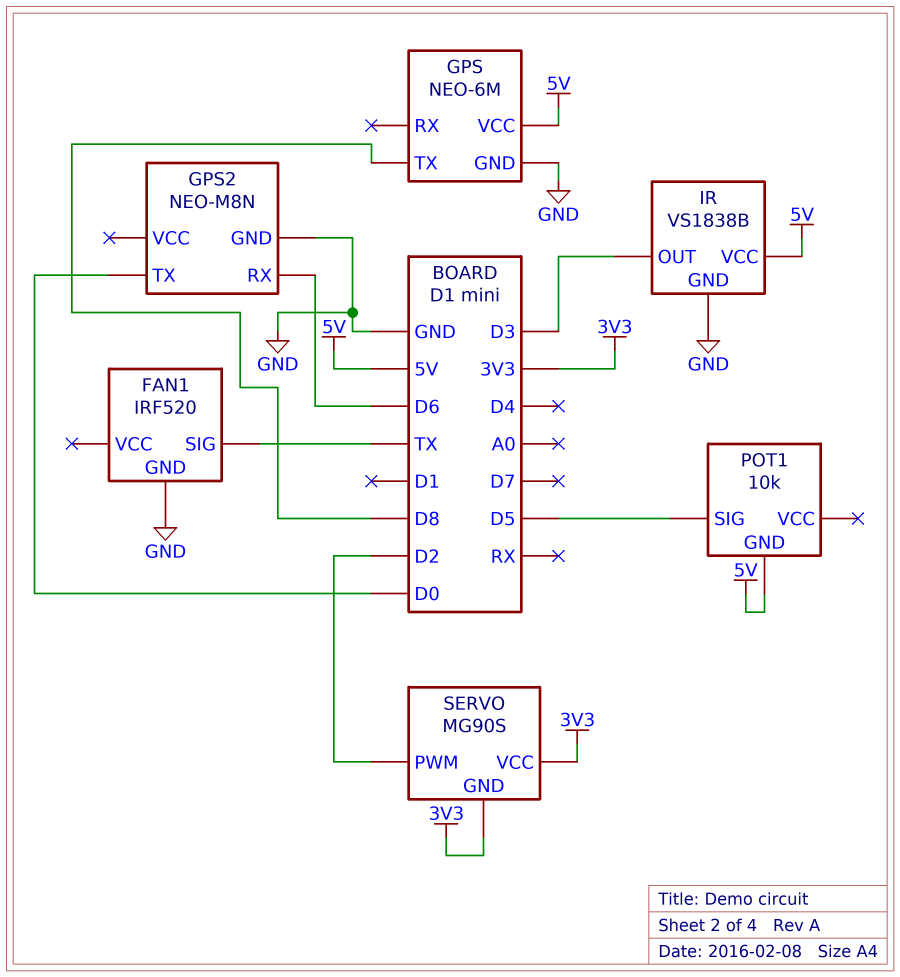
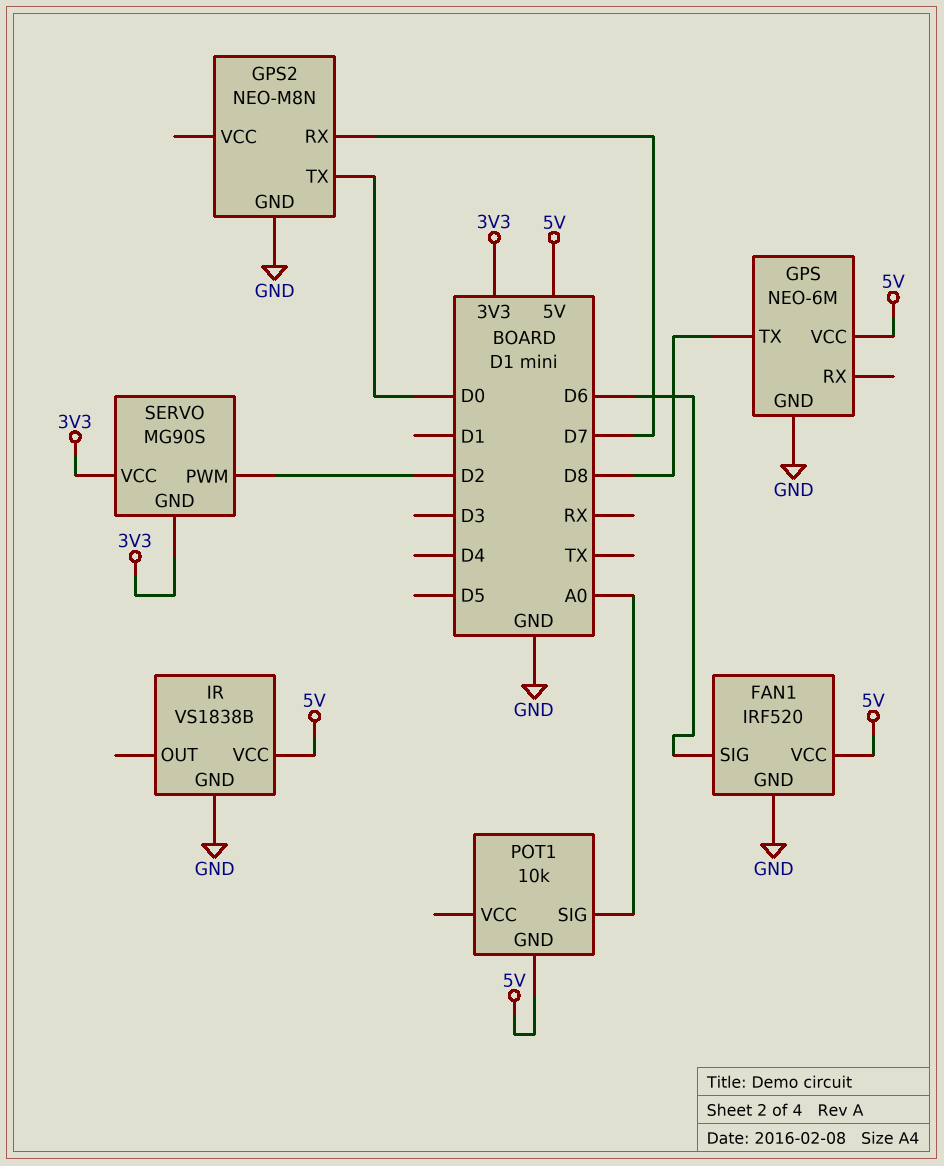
FAN1 pin SIG: TX -> D6
FAN1 pin VCC: none -> 5V
GPS2 pin RX: D6 -> D7
IR pin OUT: D3 -> none
POT1 pin SIG: D5 -> A0

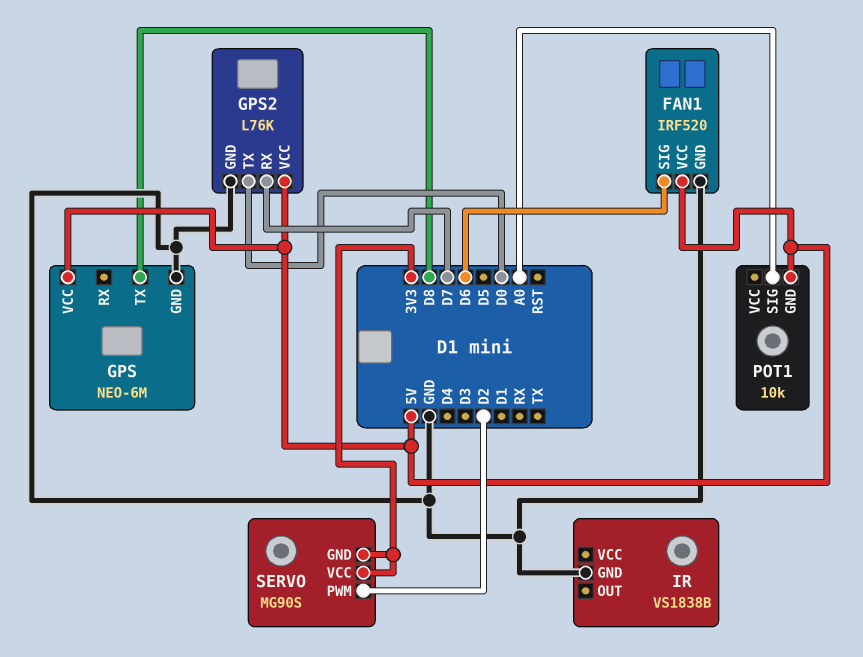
GPS2: NEO-M8N -> L76K
GPS2 pin VCC: none -> 5V
IR pin VCC: 5V -> none

